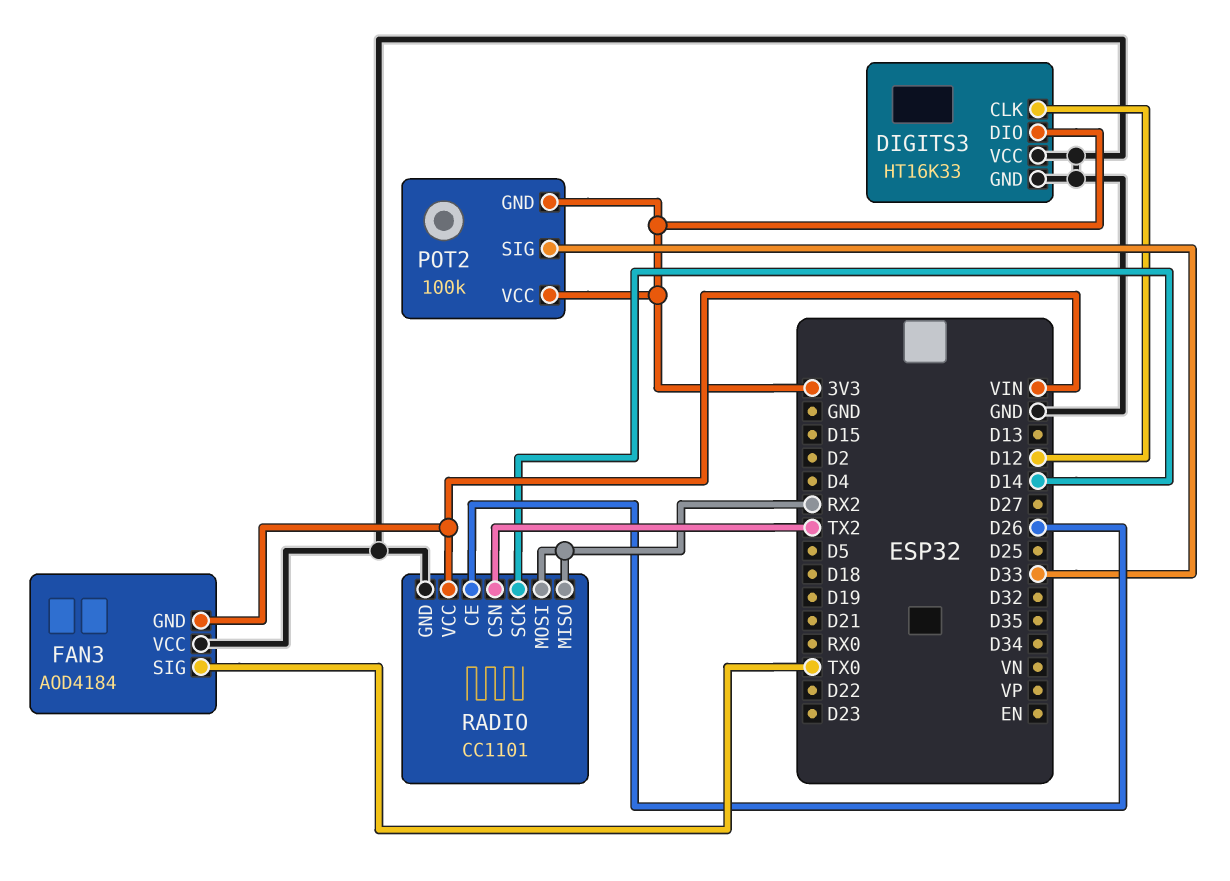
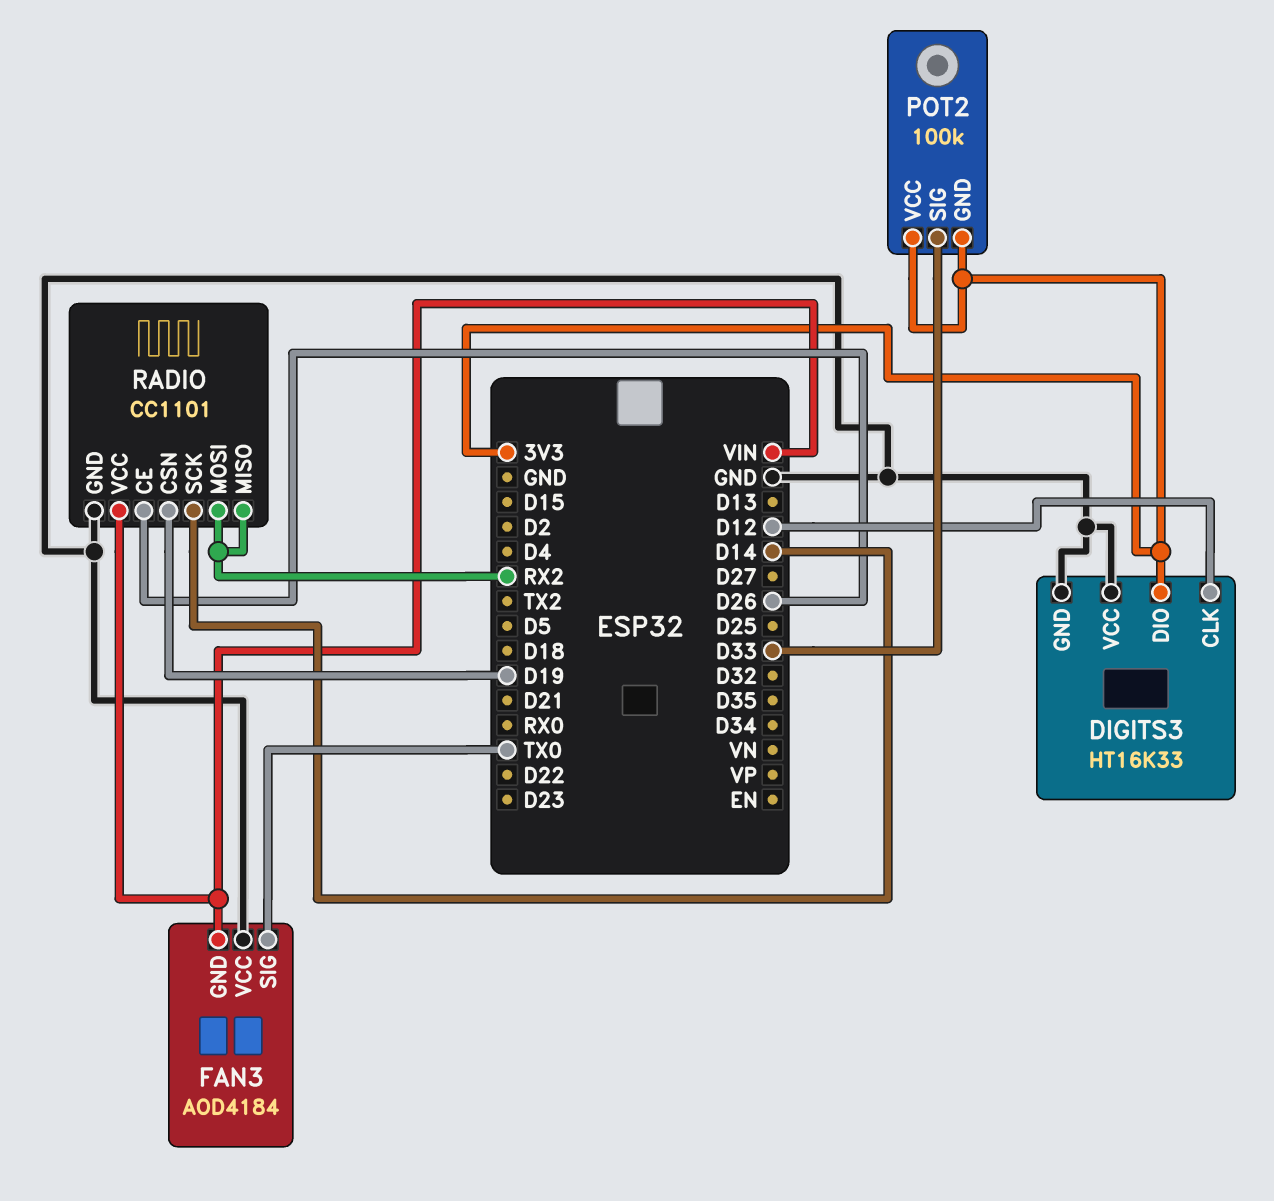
RADIO pin CSN: TX2 -> D19

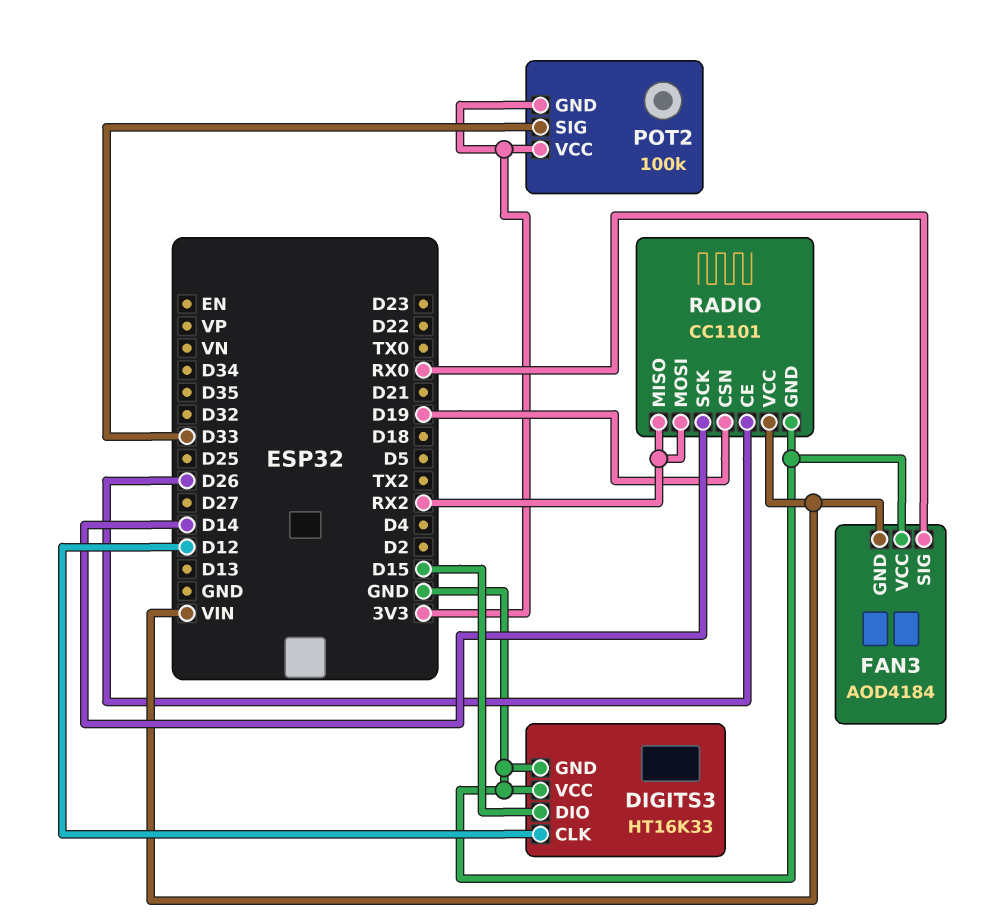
DIGITS3 pin DIO: 3V3 -> D15
FAN3 pin SIG: TX0 -> RX0

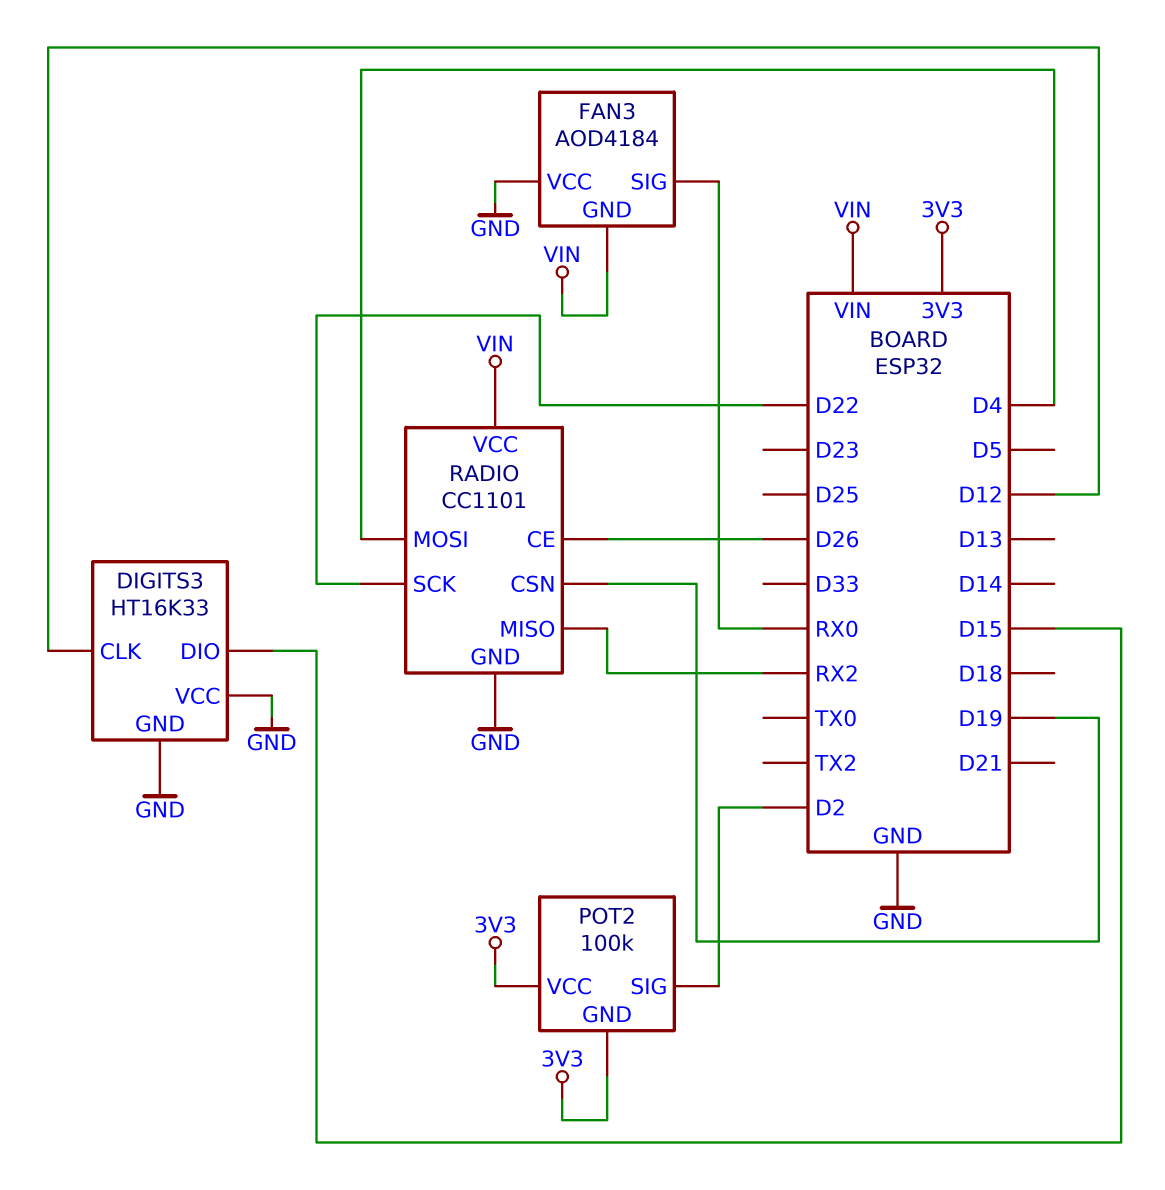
POT2 pin SIG: D33 -> D2
RADIO pin MOSI: RX2 -> D4
RADIO pin SCK: D14 -> D22

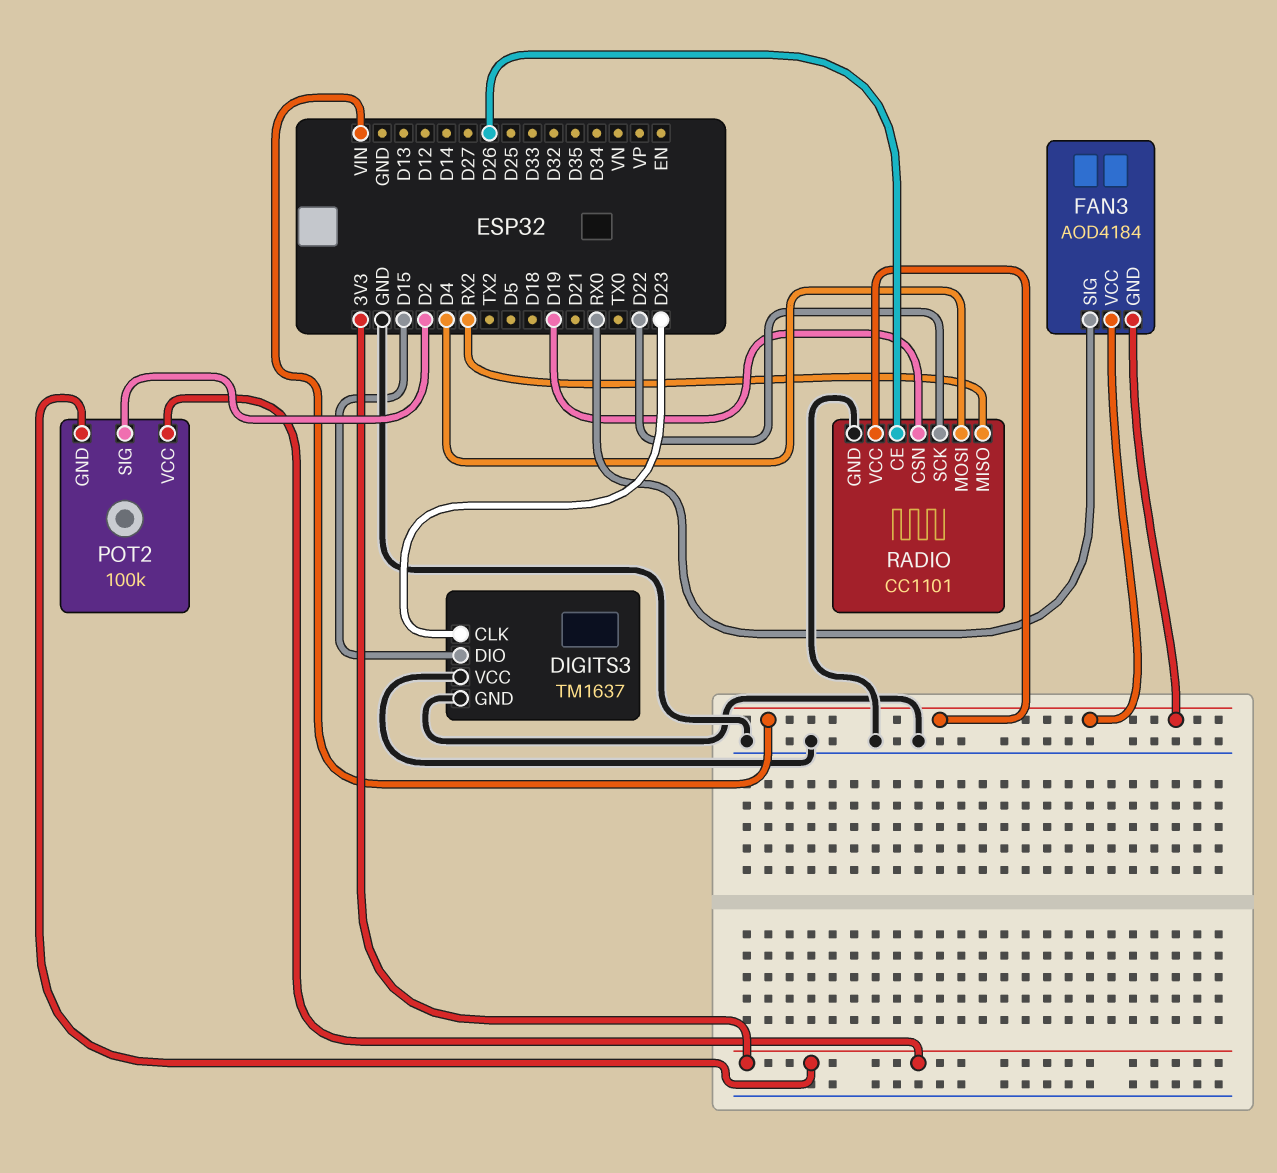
DIGITS3: HT16K33 -> TM1637
DIGITS3 pin CLK: D12 -> D23
FAN3 pin VCC: GND -> VIN

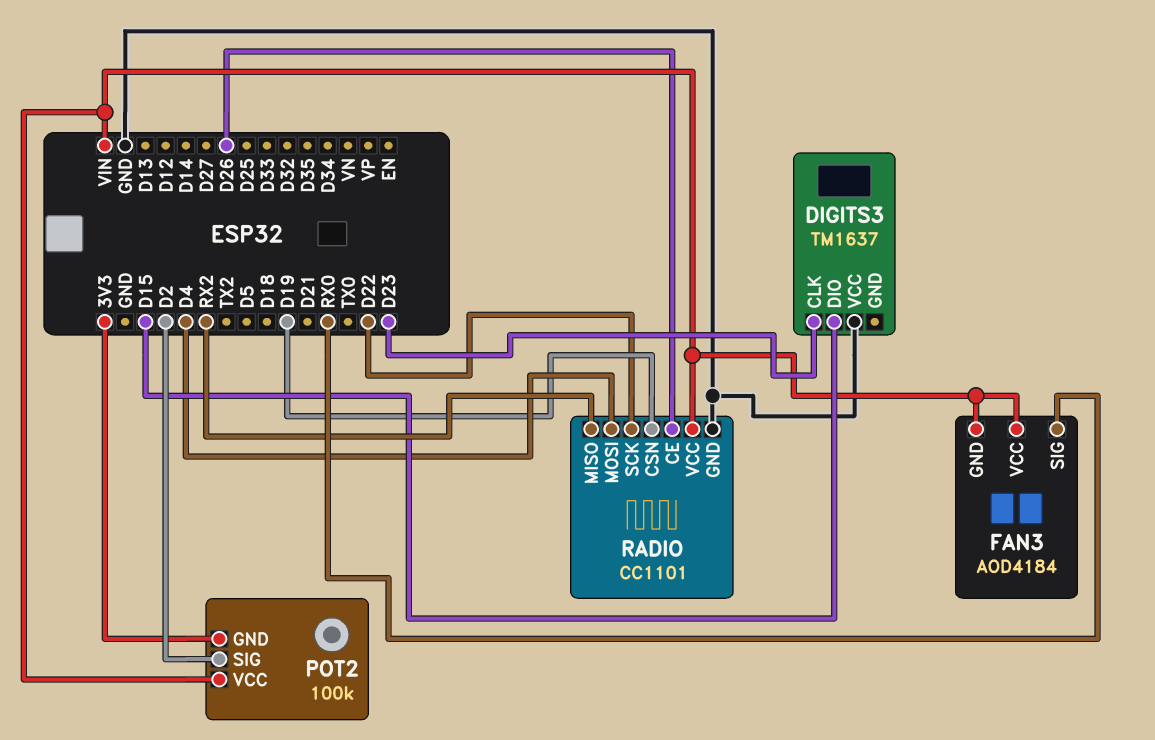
DIGITS3 pin GND: GND -> none
POT2 pin VCC: 3V3 -> VIN

